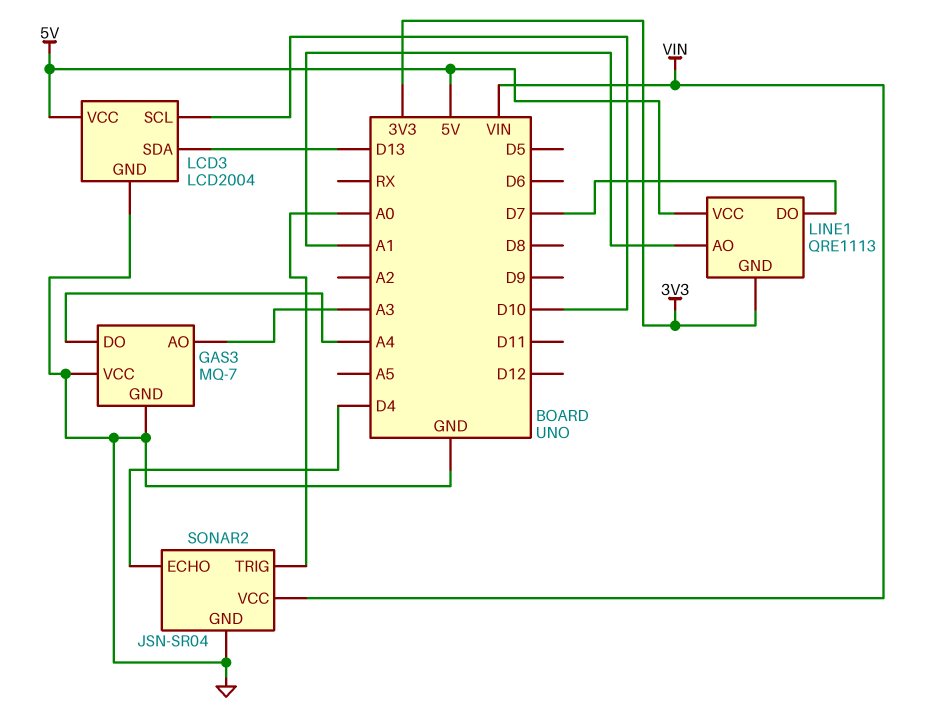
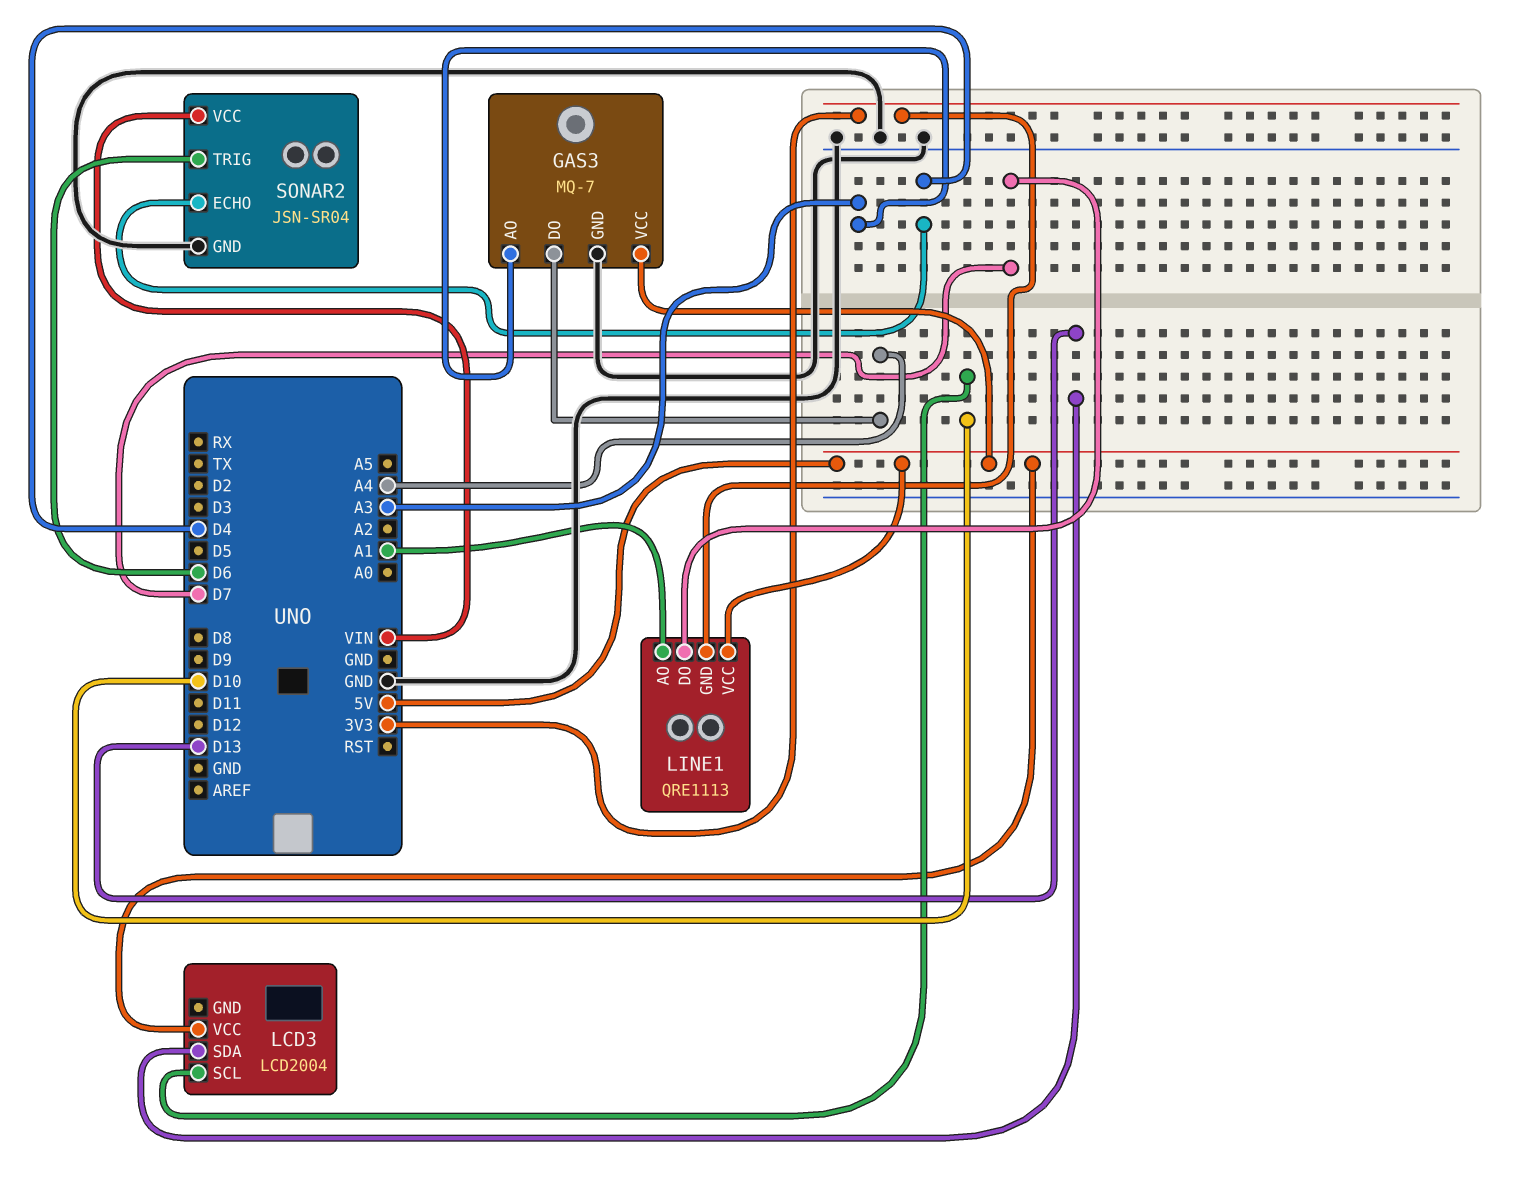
GAS3 pin VCC: GND -> 5V
LCD3 pin GND: GND -> none
SONAR2 pin TRIG: A0 -> D6

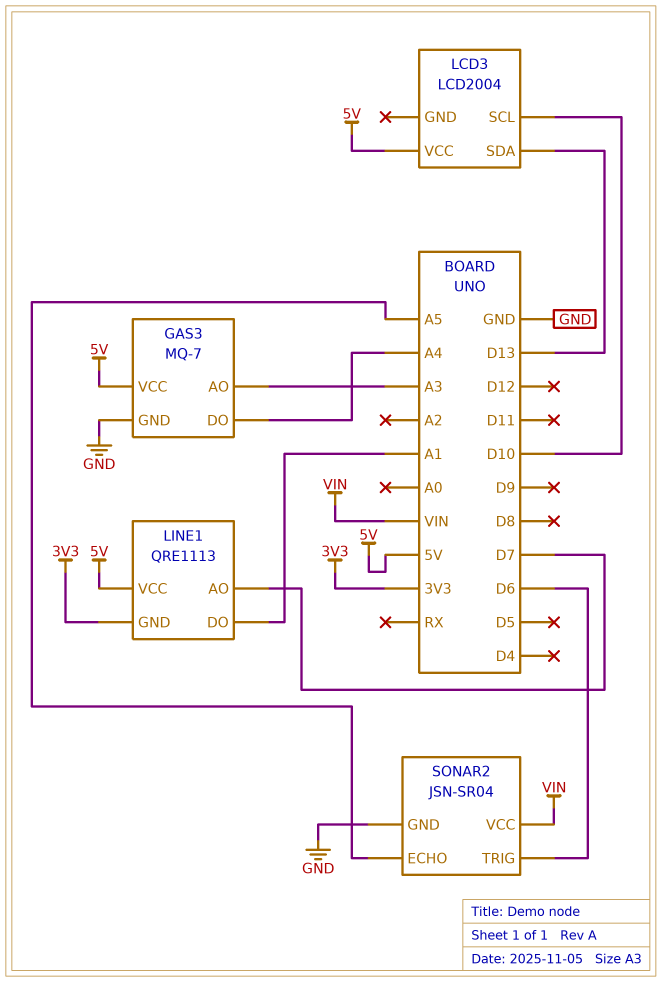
LINE1 pin AO: A1 -> D7
LINE1 pin DO: D7 -> A1
SONAR2 pin ECHO: D4 -> A5

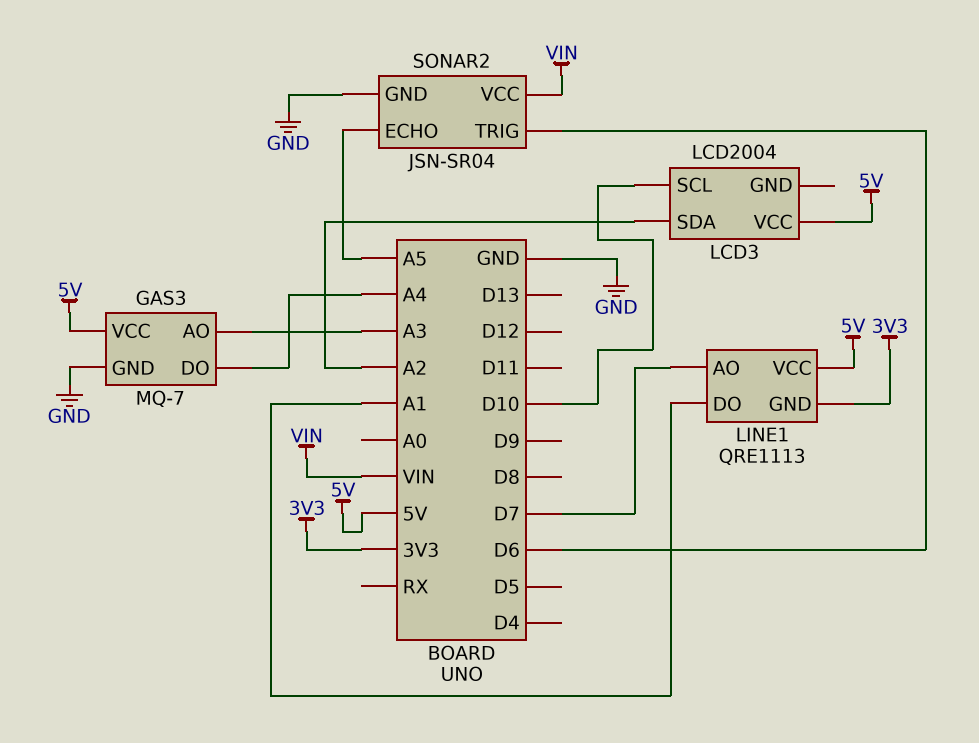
LCD3 pin SDA: D13 -> A2

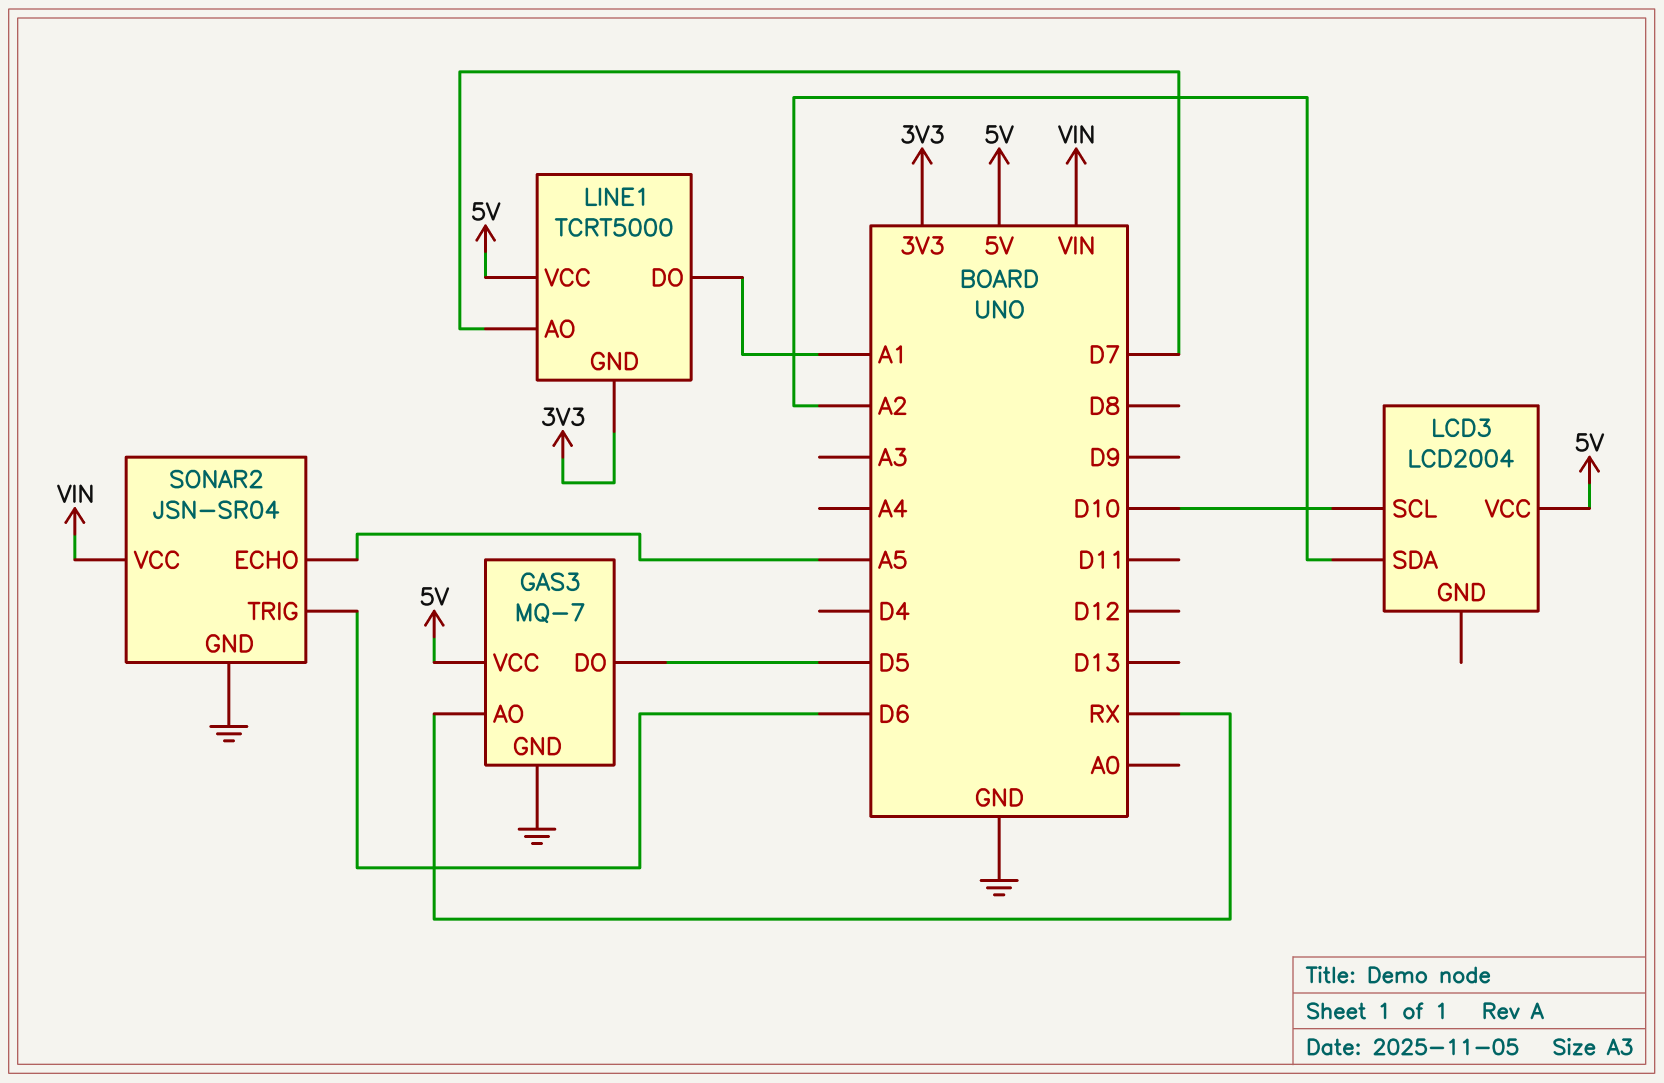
GAS3 pin AO: A3 -> RX
GAS3 pin DO: A4 -> D5
LINE1: QRE1113 -> TCRT5000

